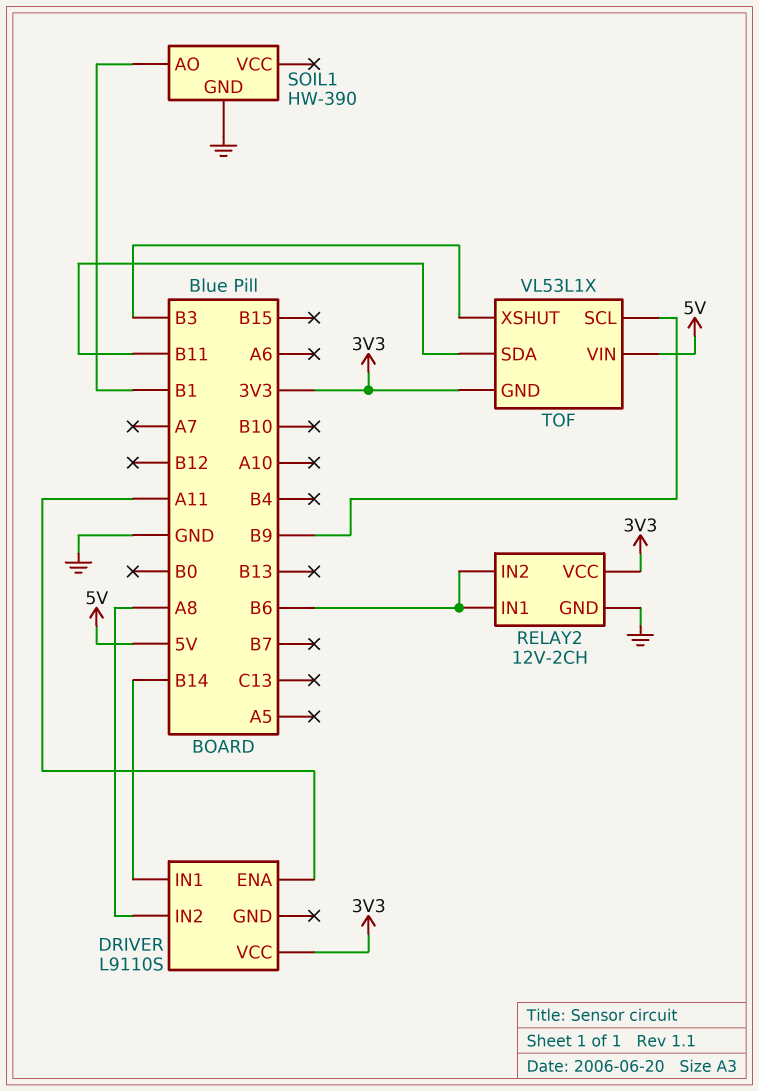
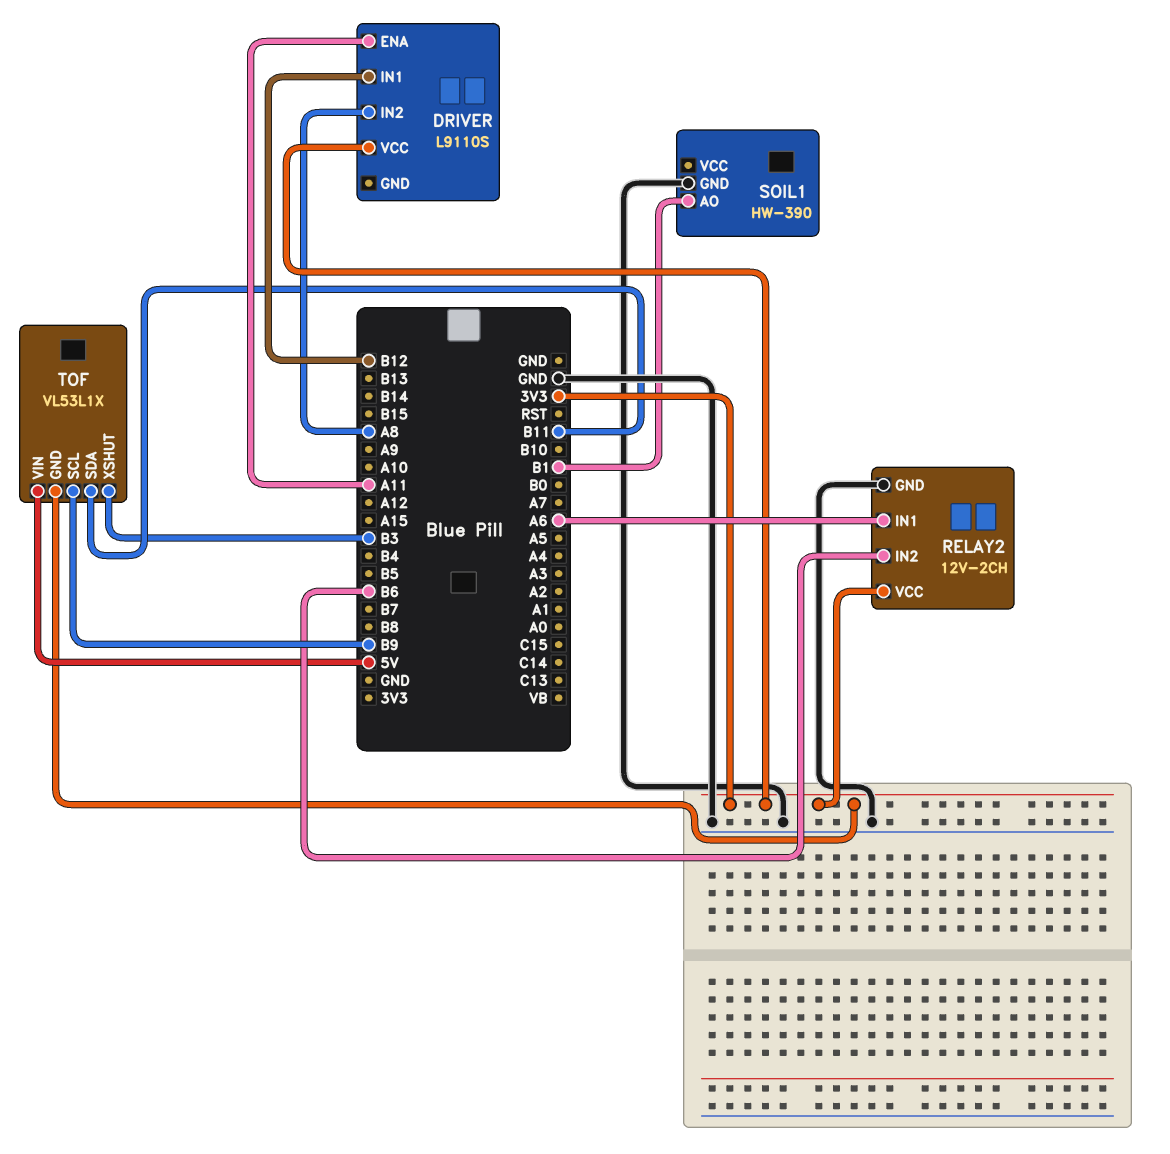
DRIVER pin IN1: B14 -> B12
RELAY2 pin IN1: B6 -> A6

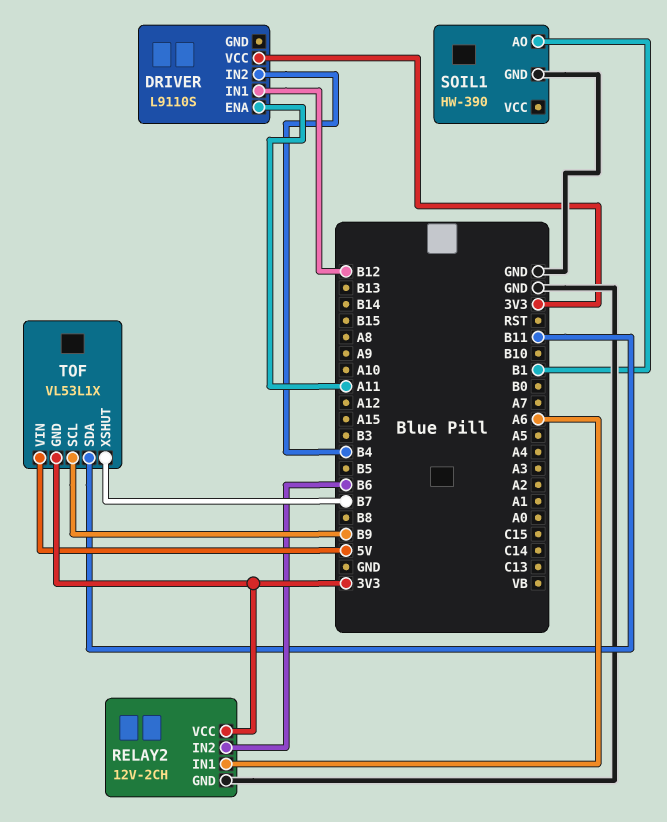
DRIVER pin IN2: A8 -> B4
TOF pin XSHUT: B3 -> B7

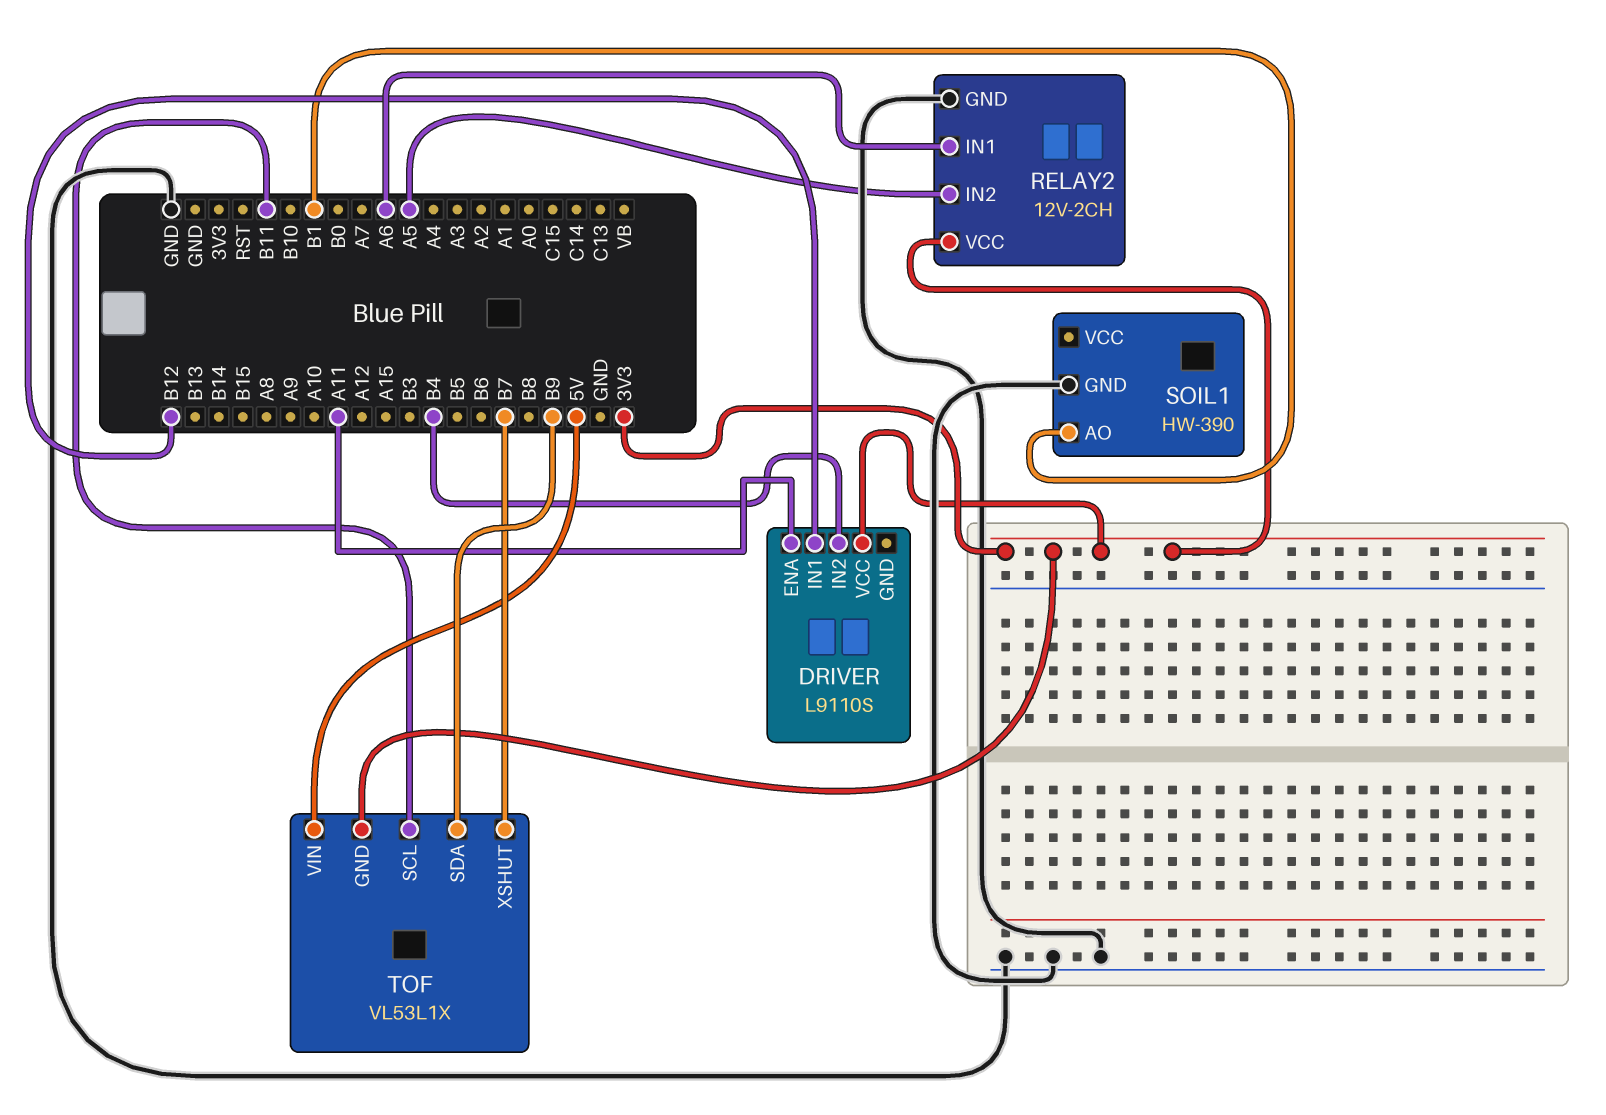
RELAY2 pin IN2: B6 -> A5
TOF pin SCL: B9 -> B11
TOF pin SDA: B11 -> B9

